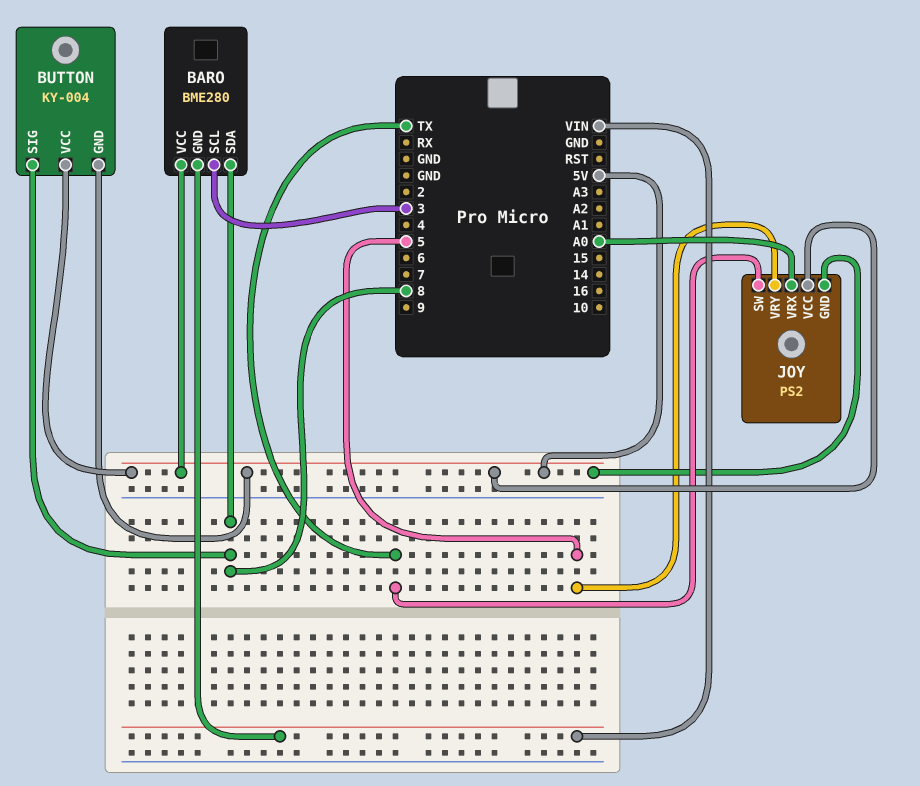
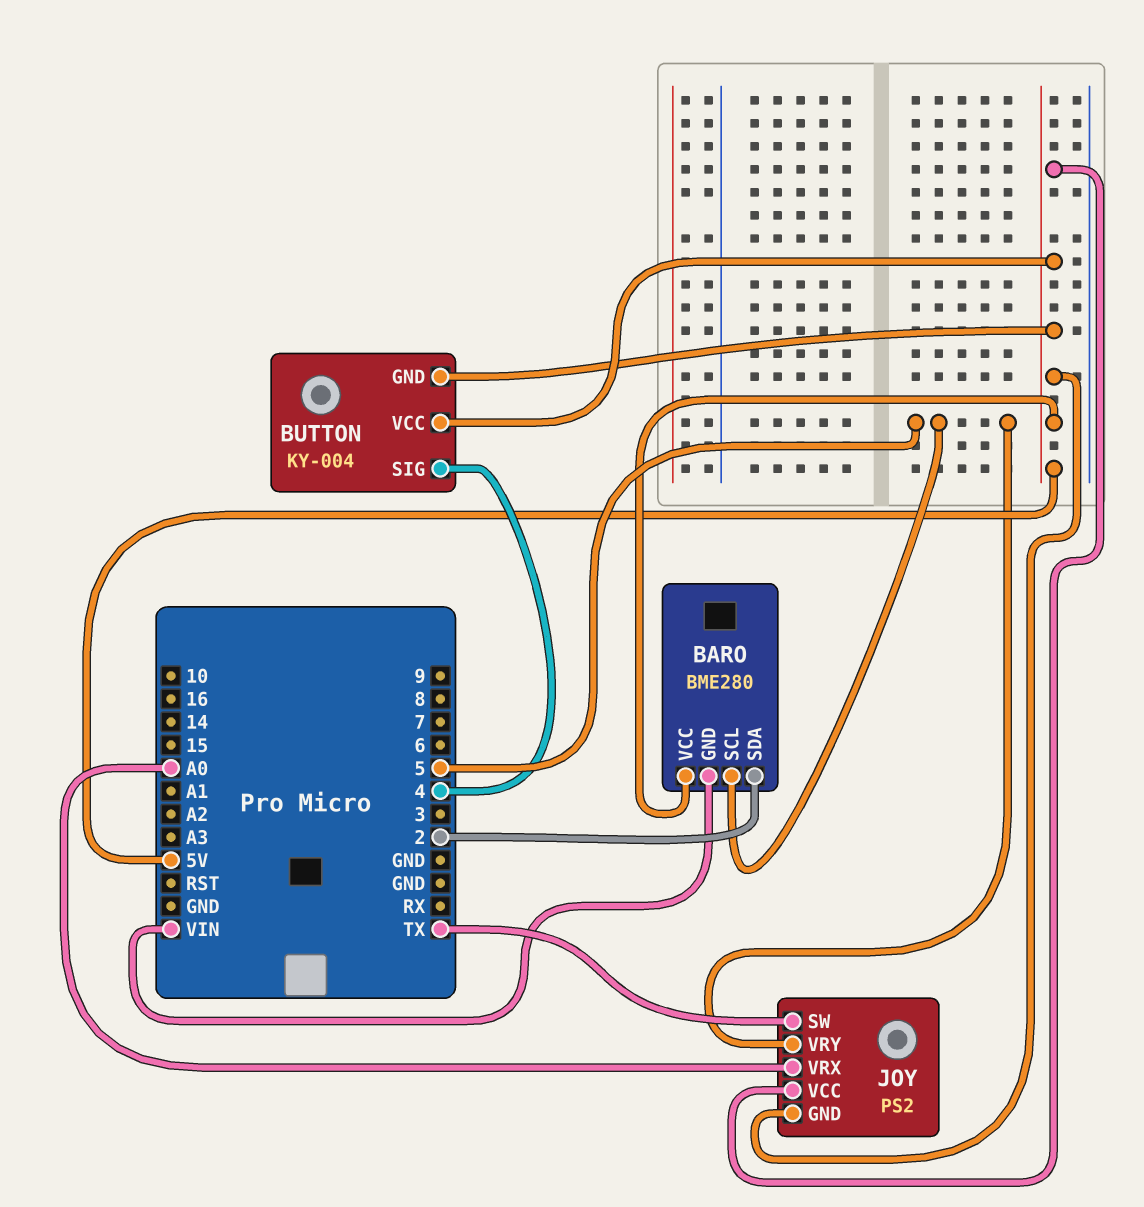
BARO pin SCL: 3 -> 5
BARO pin SDA: 8 -> 2
BUTTON pin SIG: 8 -> 4

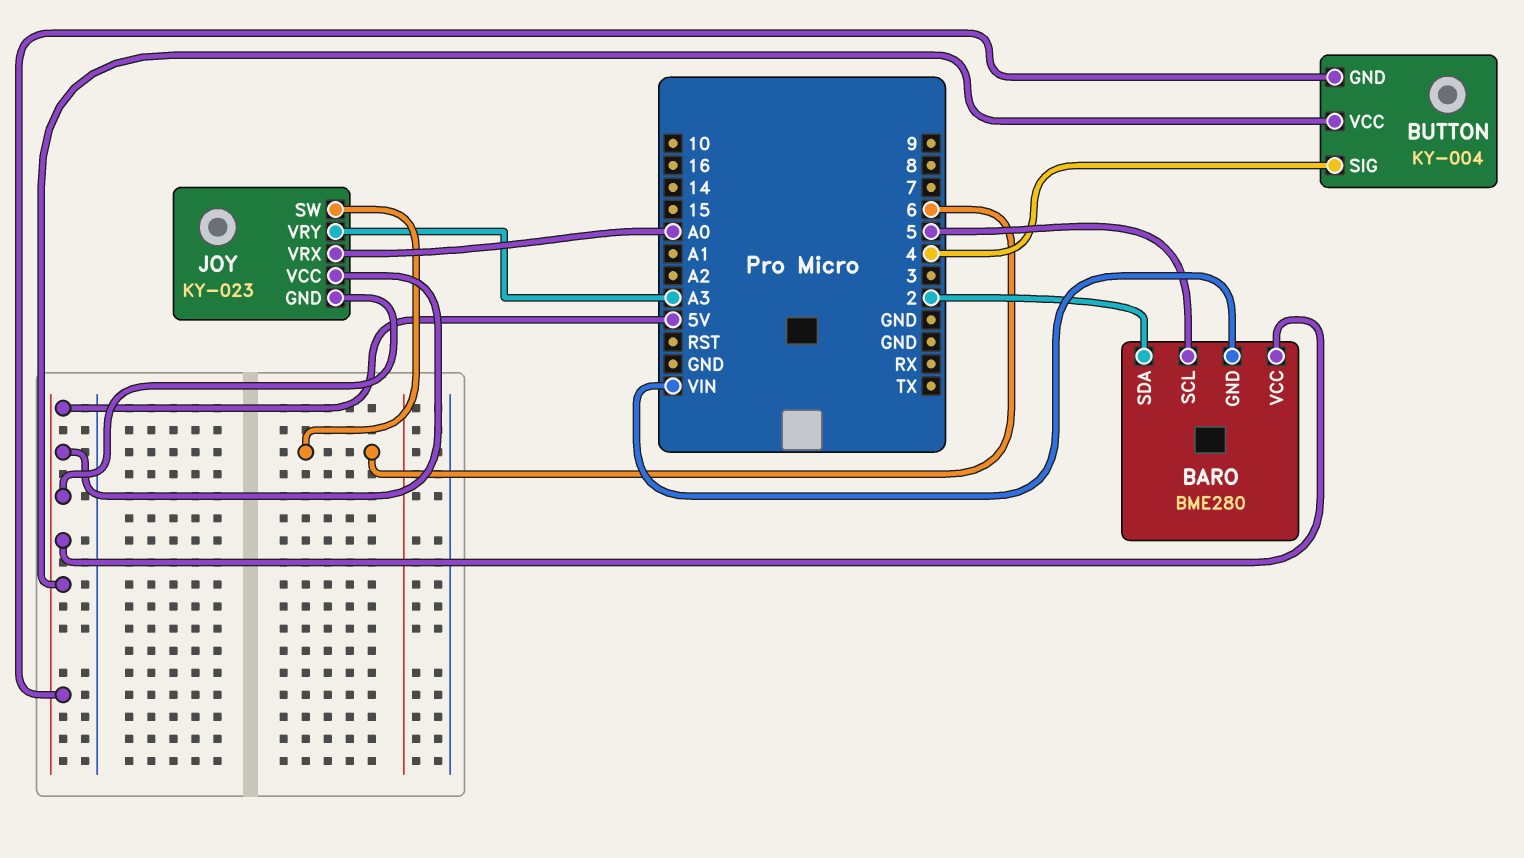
JOY: PS2 -> KY-023
JOY pin SW: TX -> 6
JOY pin VRY: 5 -> A3

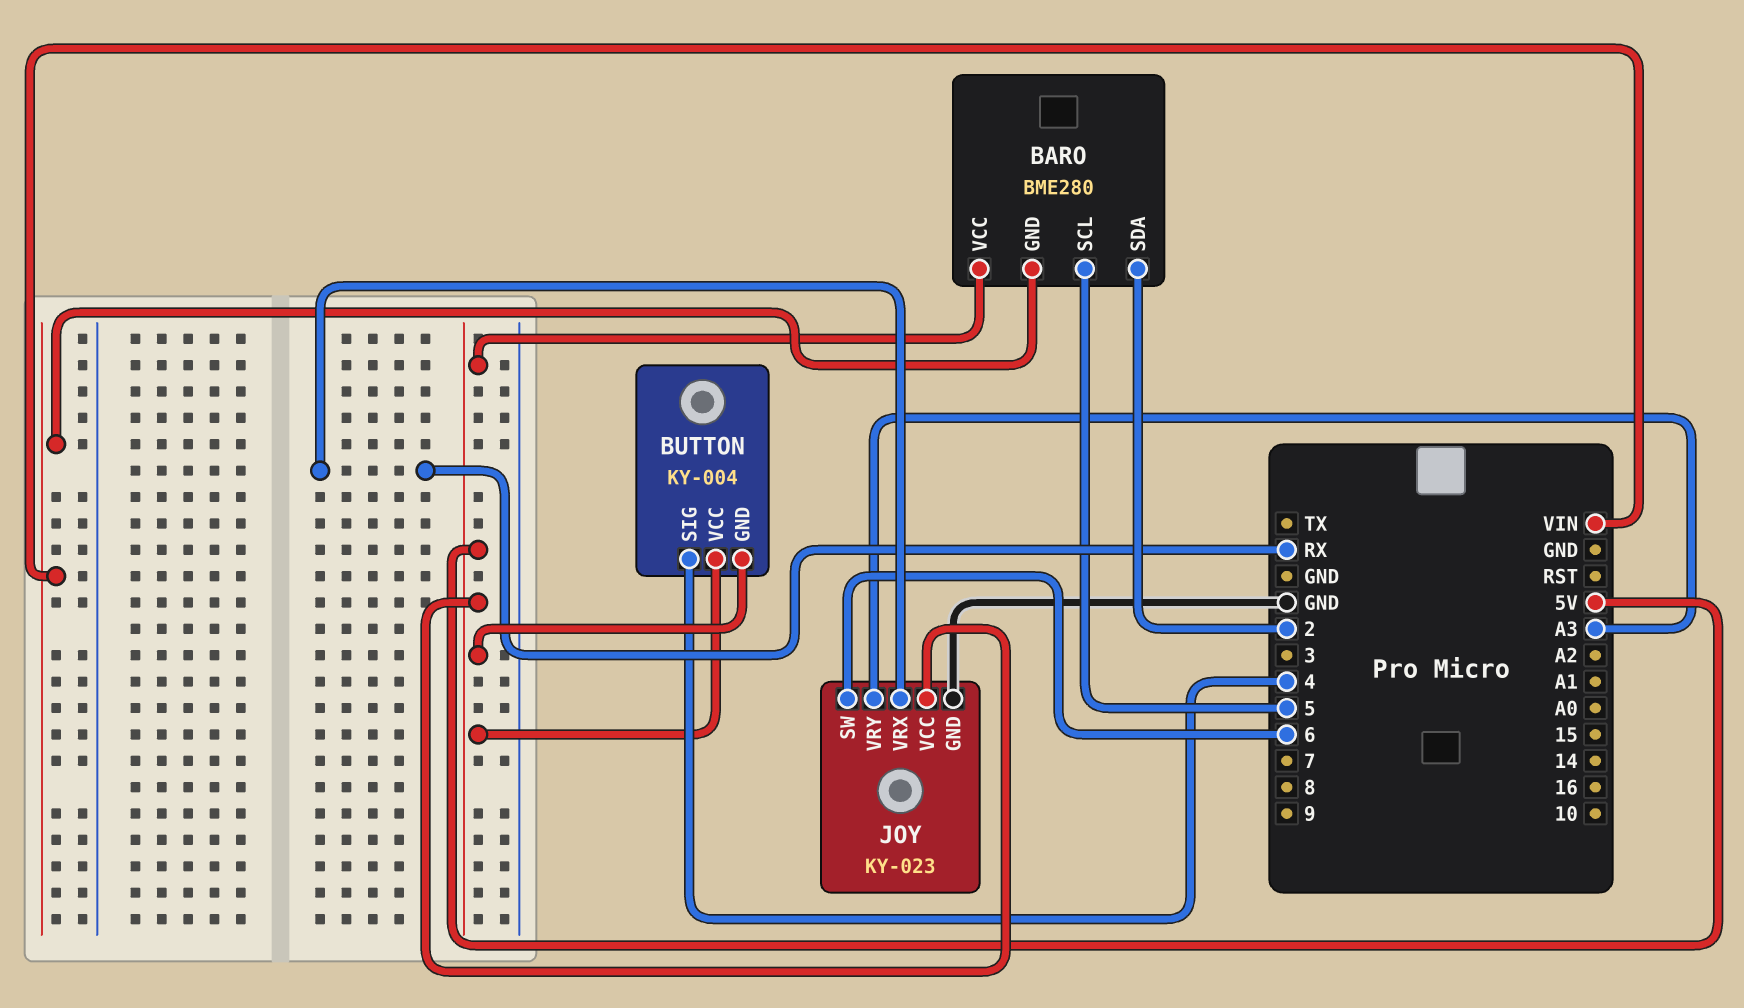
JOY pin GND: 5V -> GND
JOY pin VRX: A0 -> RX

